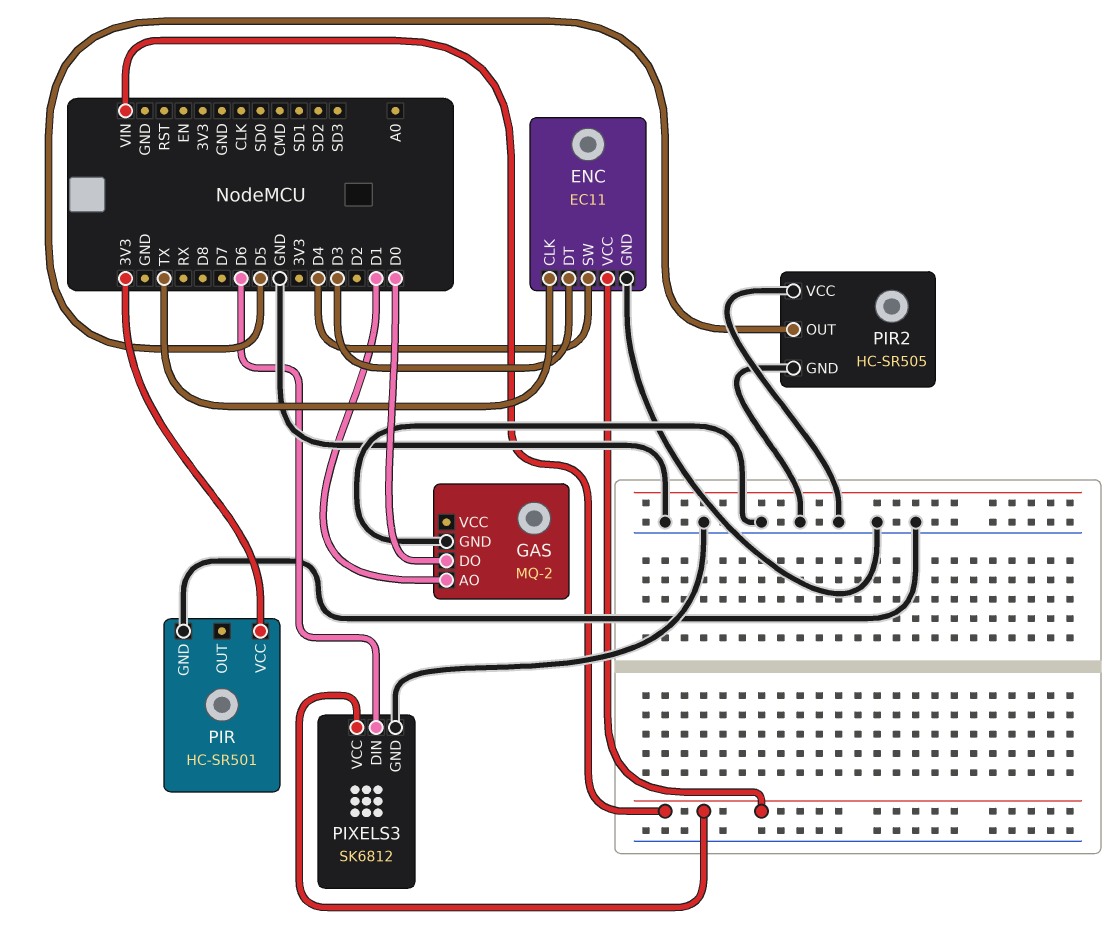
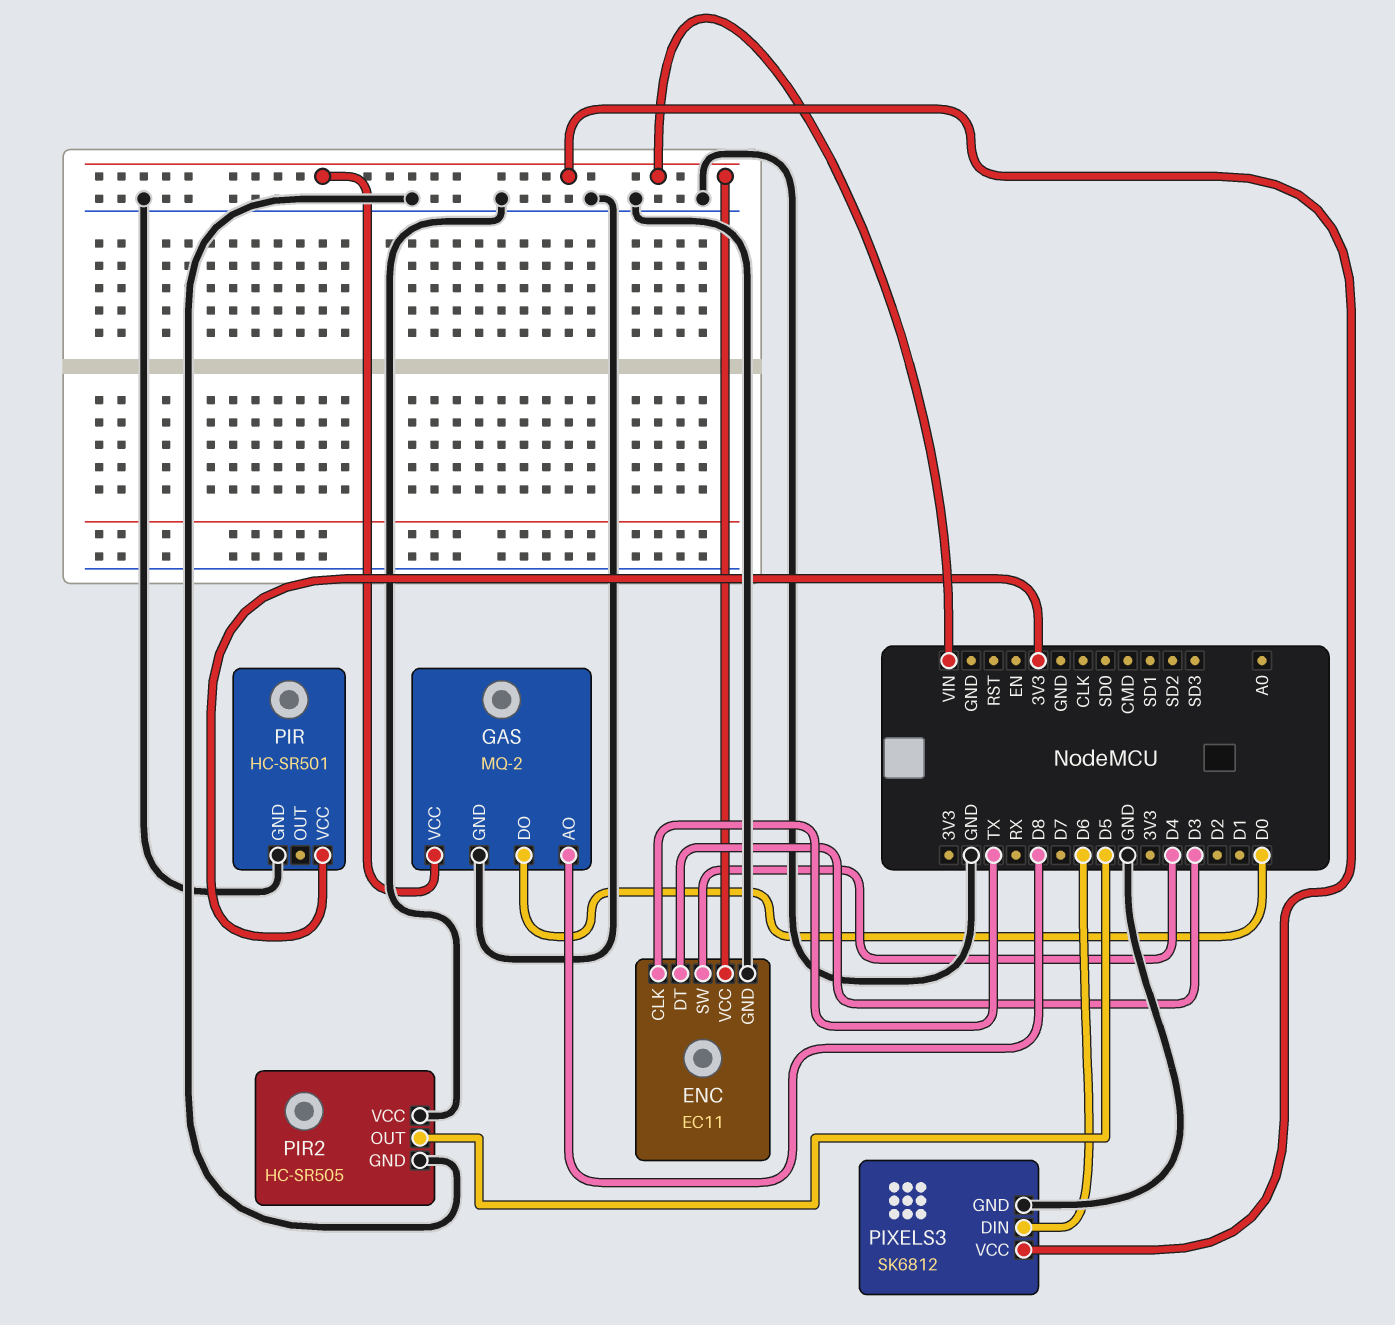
GAS pin AO: D1 -> D8
GAS pin VCC: none -> VIN

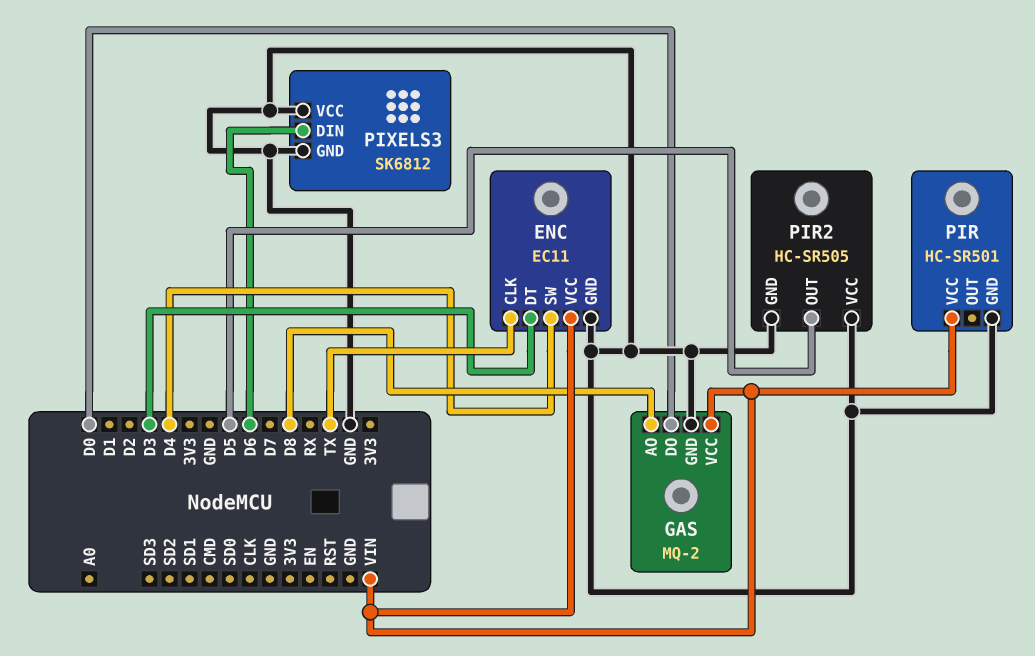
PIR pin VCC: 3V3 -> VIN
PIXELS3 pin VCC: VIN -> GND

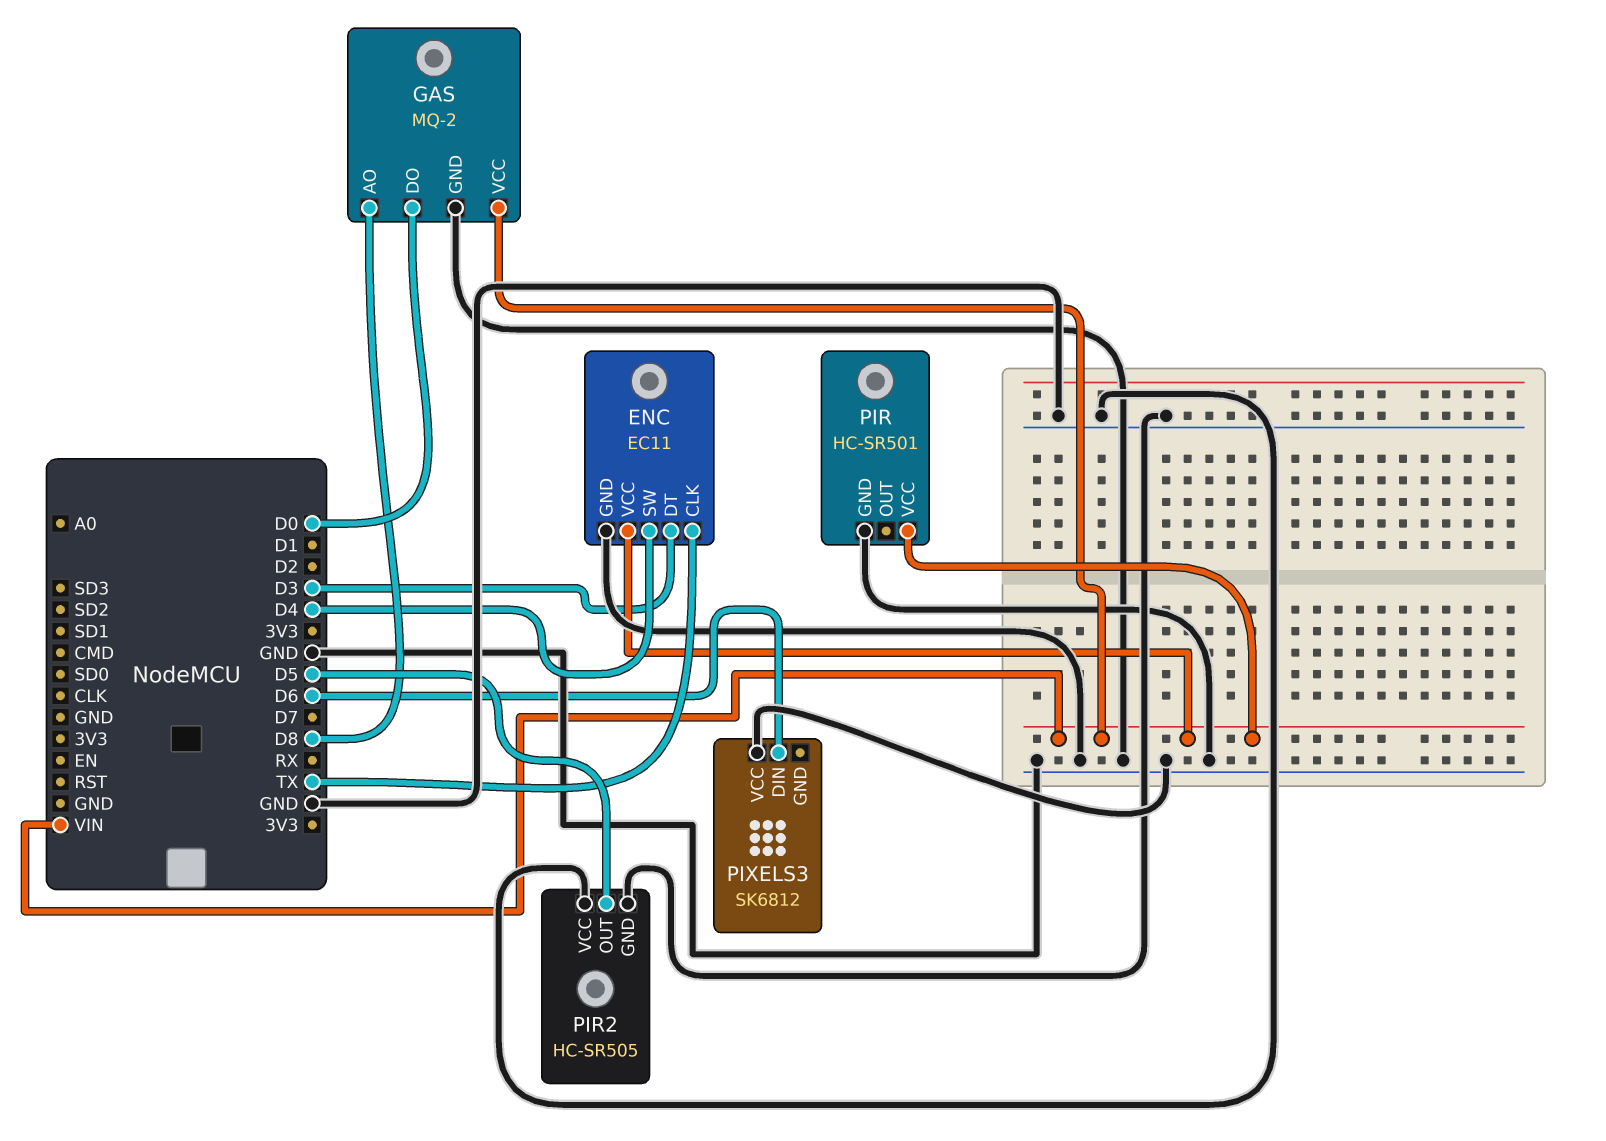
PIXELS3 pin GND: GND -> none

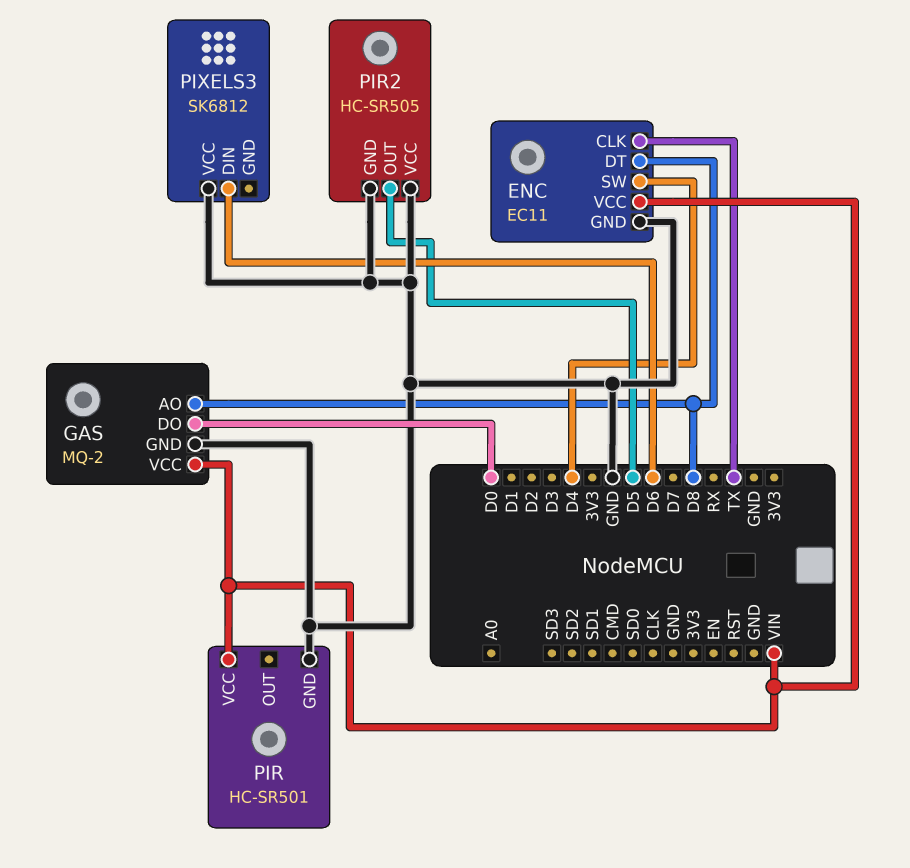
ENC pin DT: D3 -> D8

